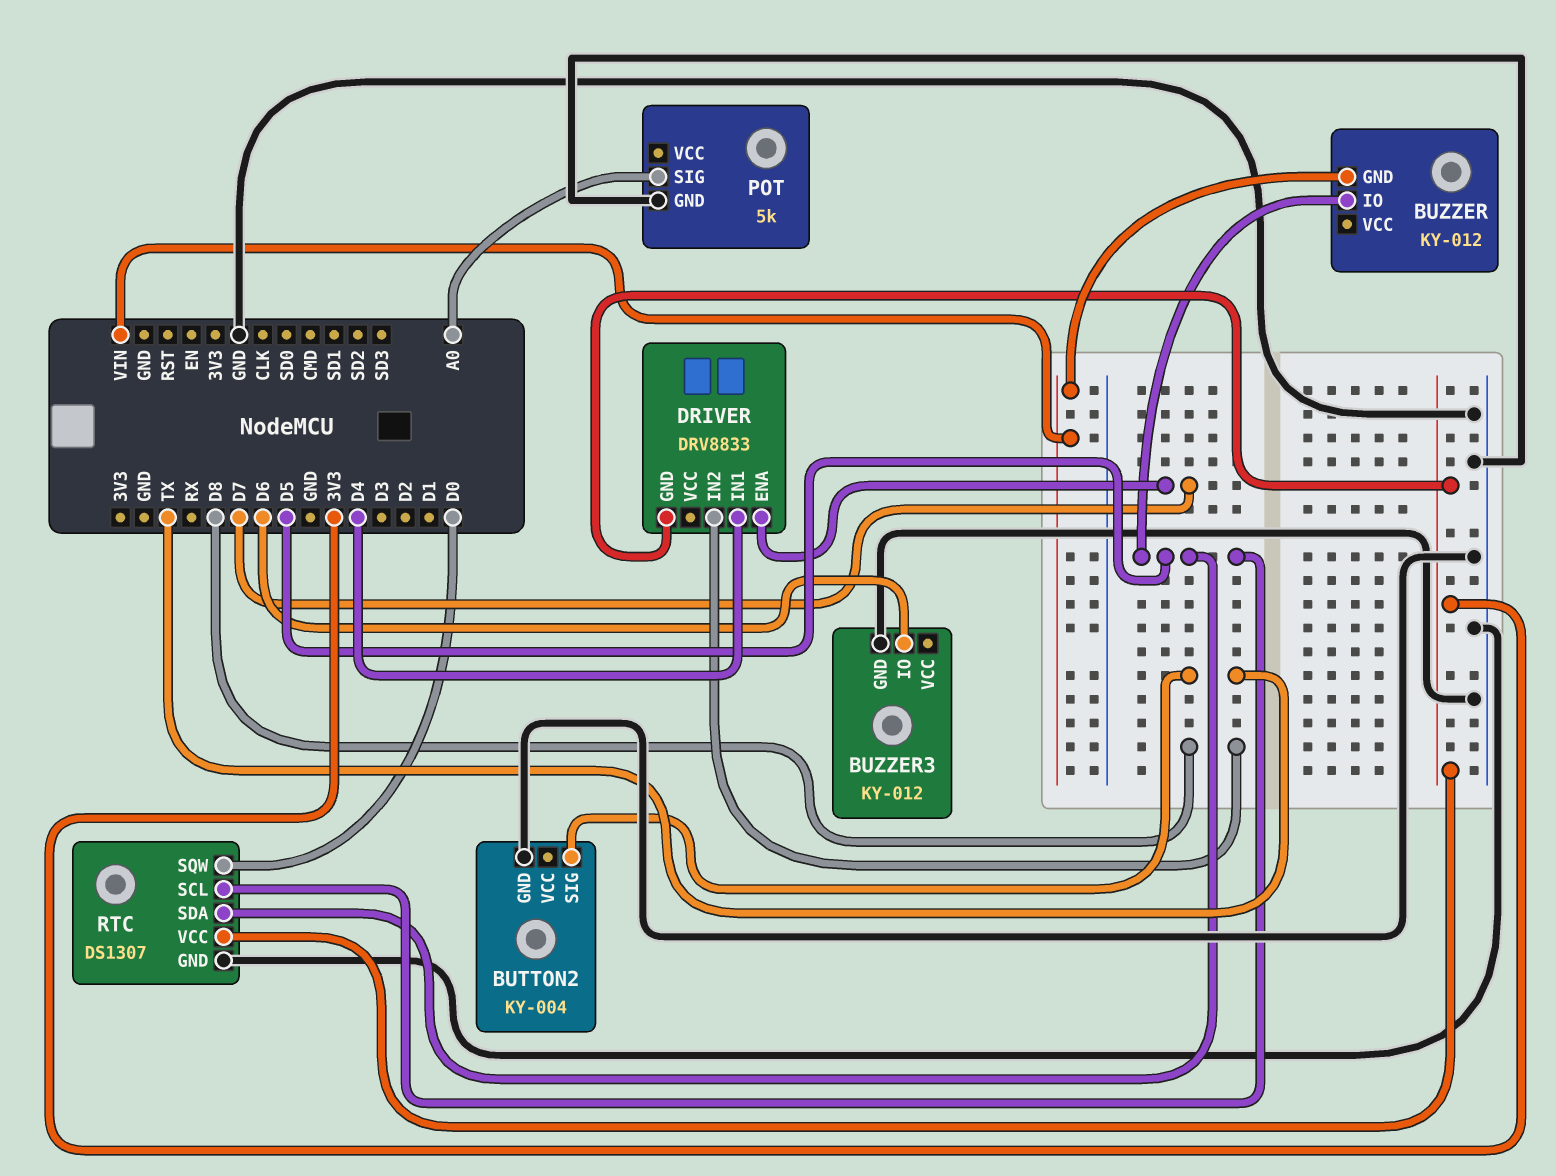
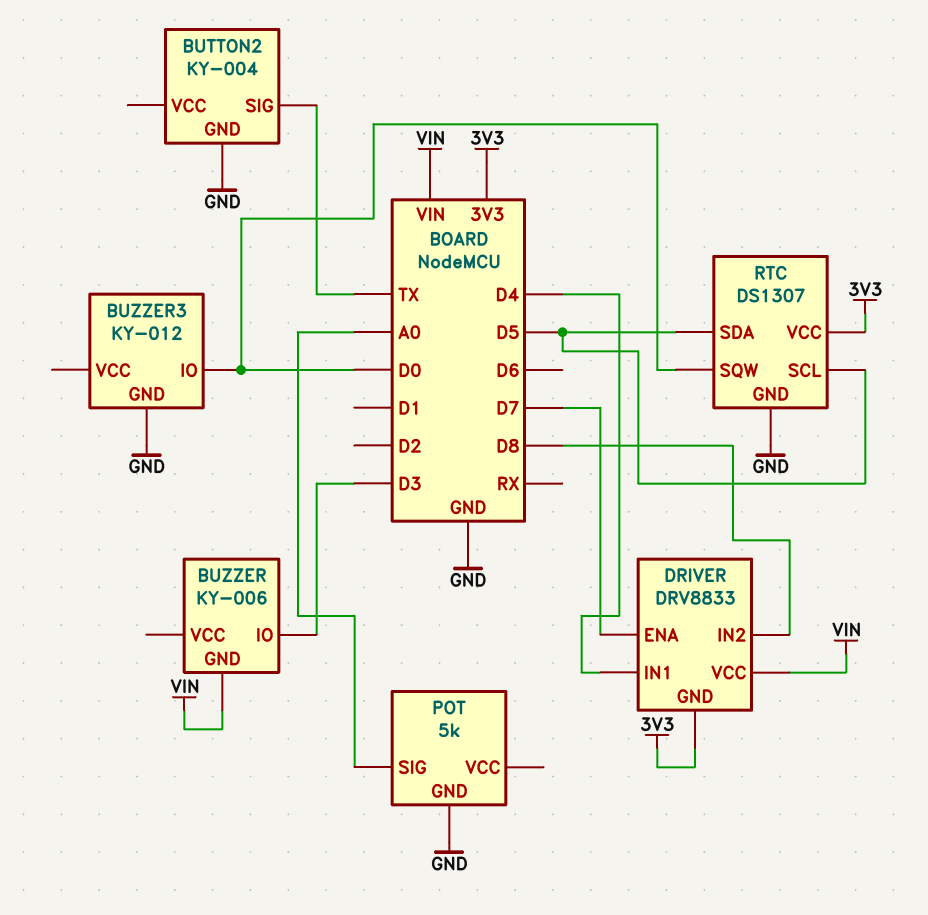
BUZZER: KY-012 -> KY-006
BUZZER pin IO: D5 -> D3
BUZZER3 pin IO: D6 -> D0
DRIVER pin VCC: none -> VIN

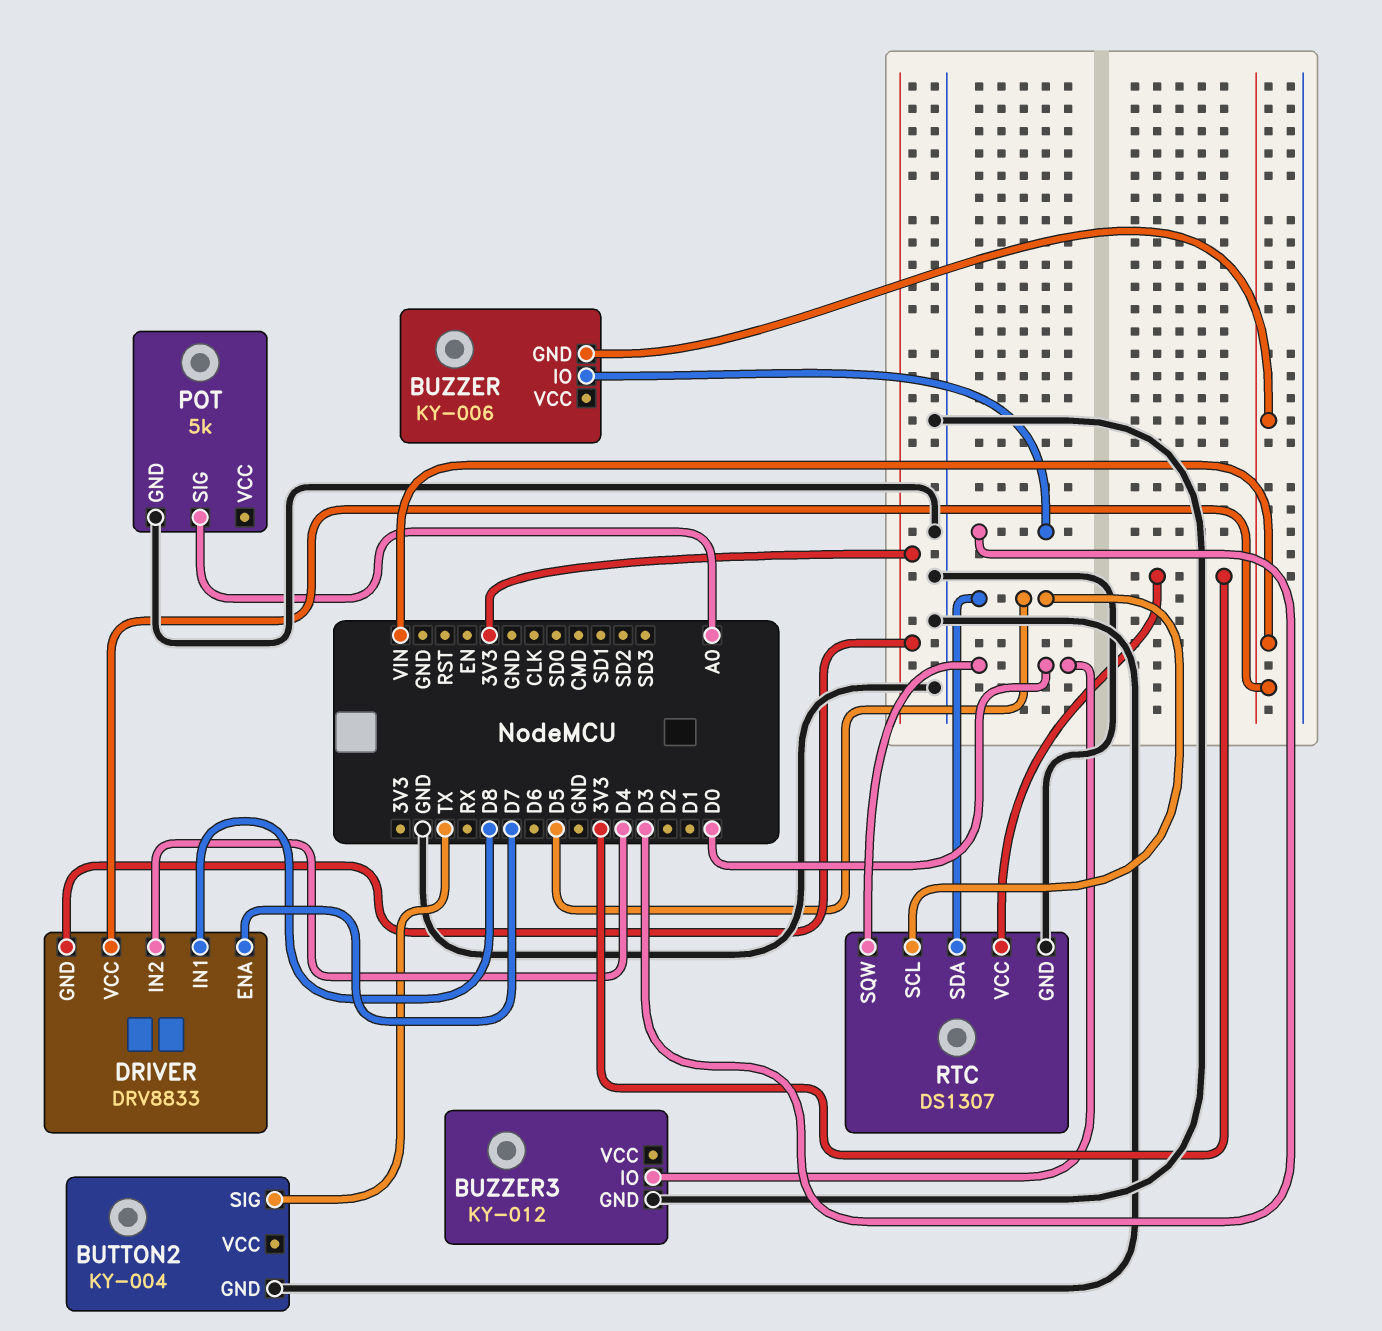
DRIVER pin IN1: D4 -> D8
DRIVER pin IN2: D8 -> D4

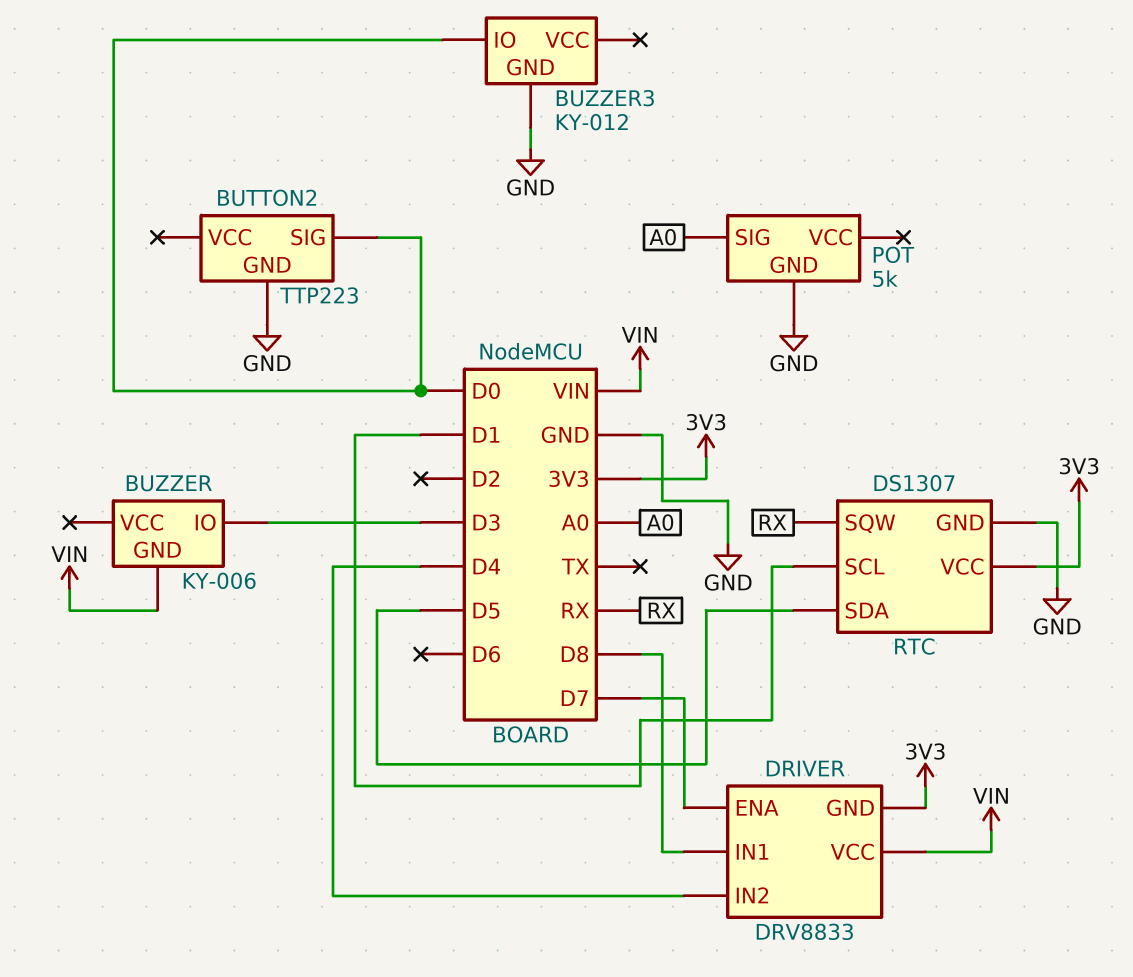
BUTTON2: KY-004 -> TTP223
BUTTON2 pin SIG: TX -> D0
RTC pin SCL: D5 -> D1
RTC pin SQW: D0 -> RX

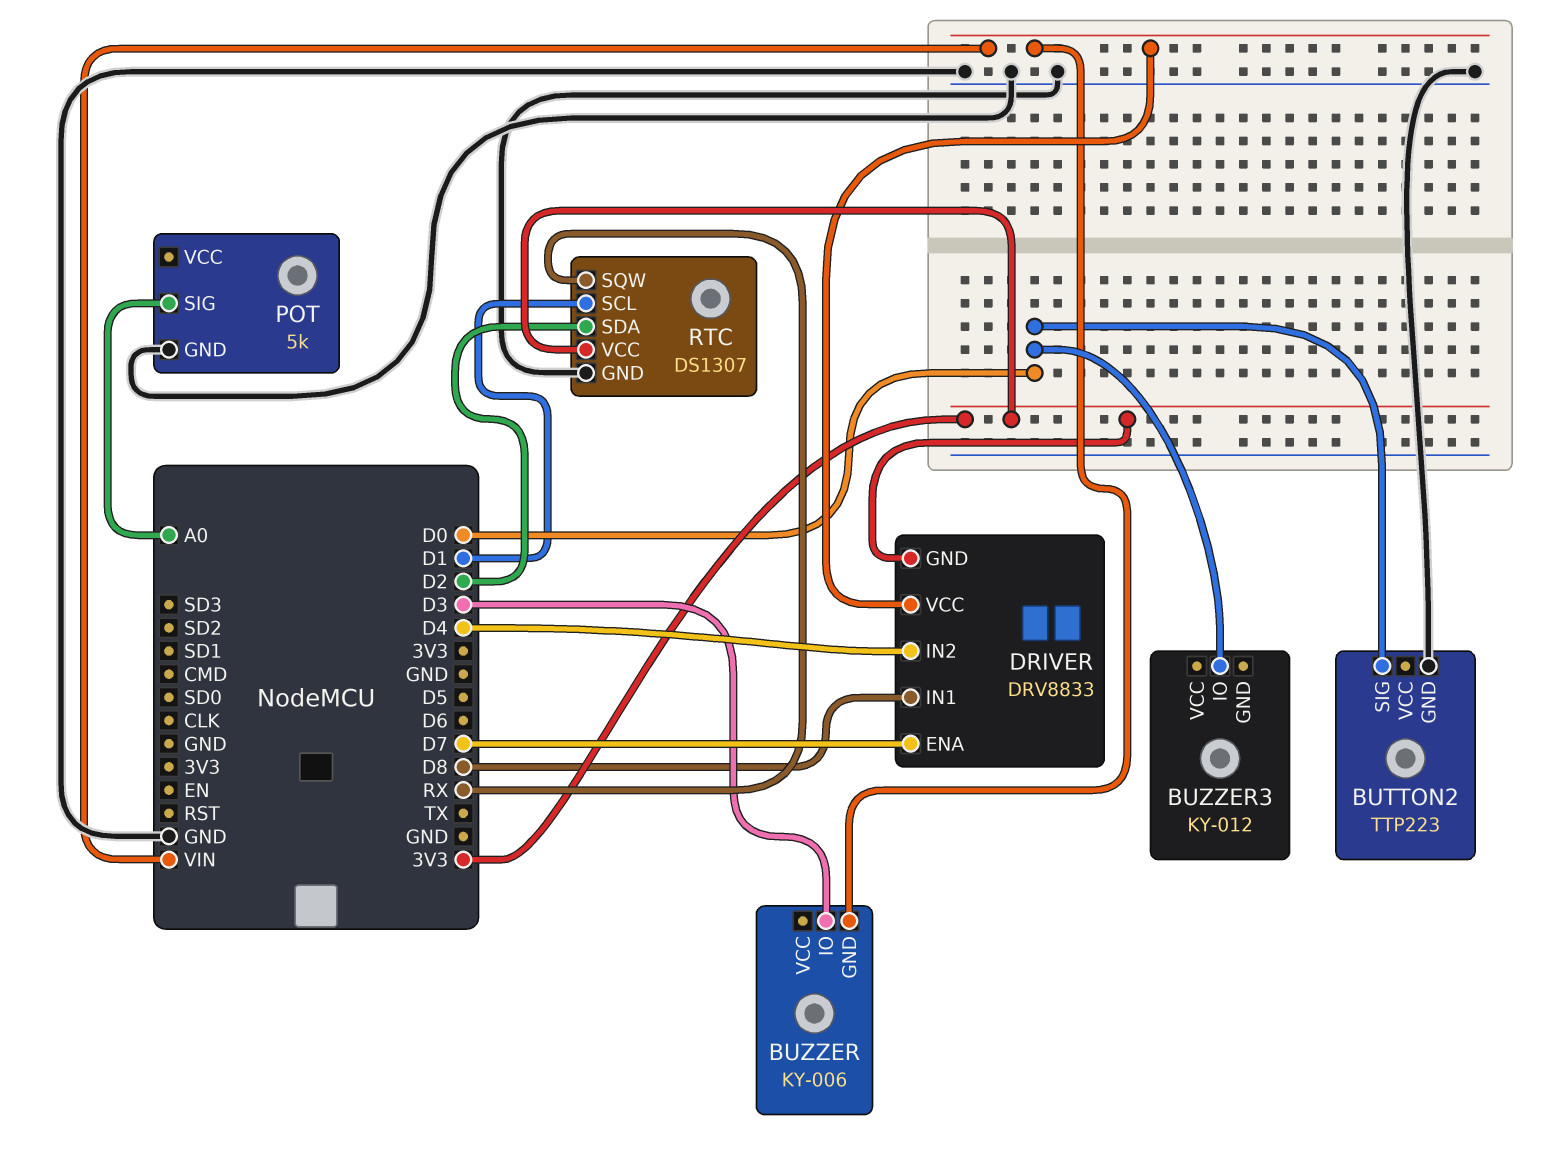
BUZZER3 pin GND: GND -> none
RTC pin SDA: D5 -> D2

